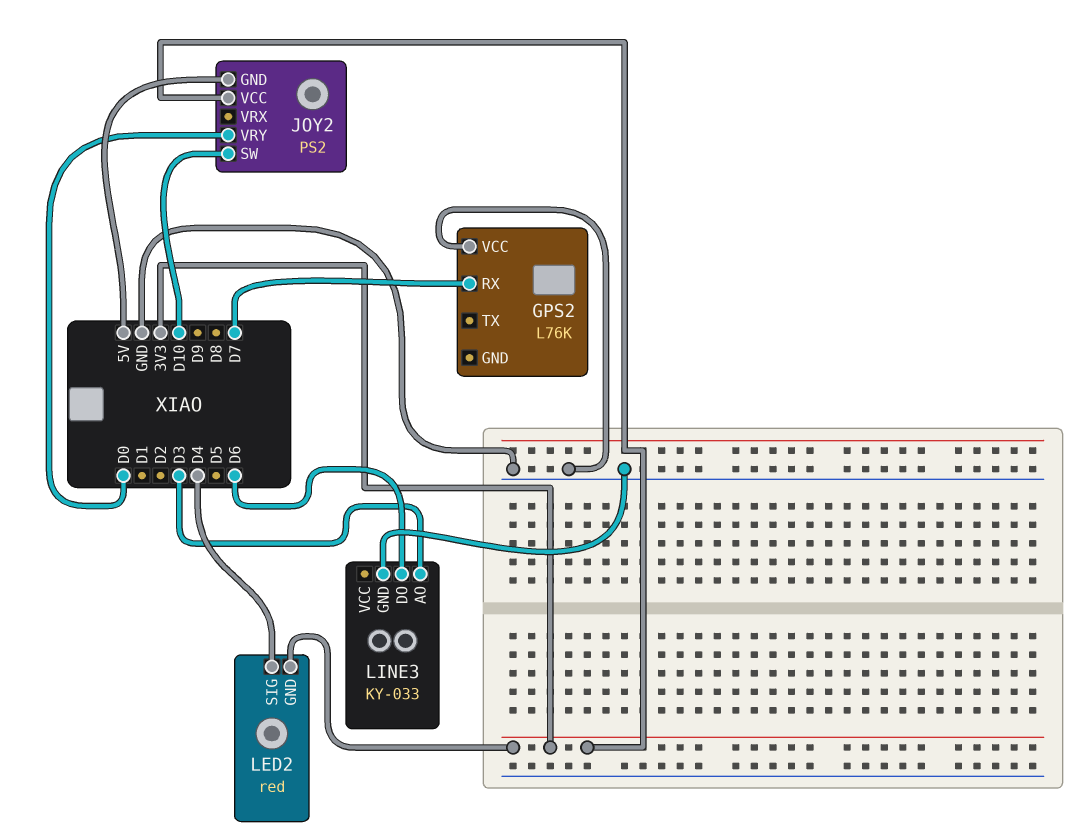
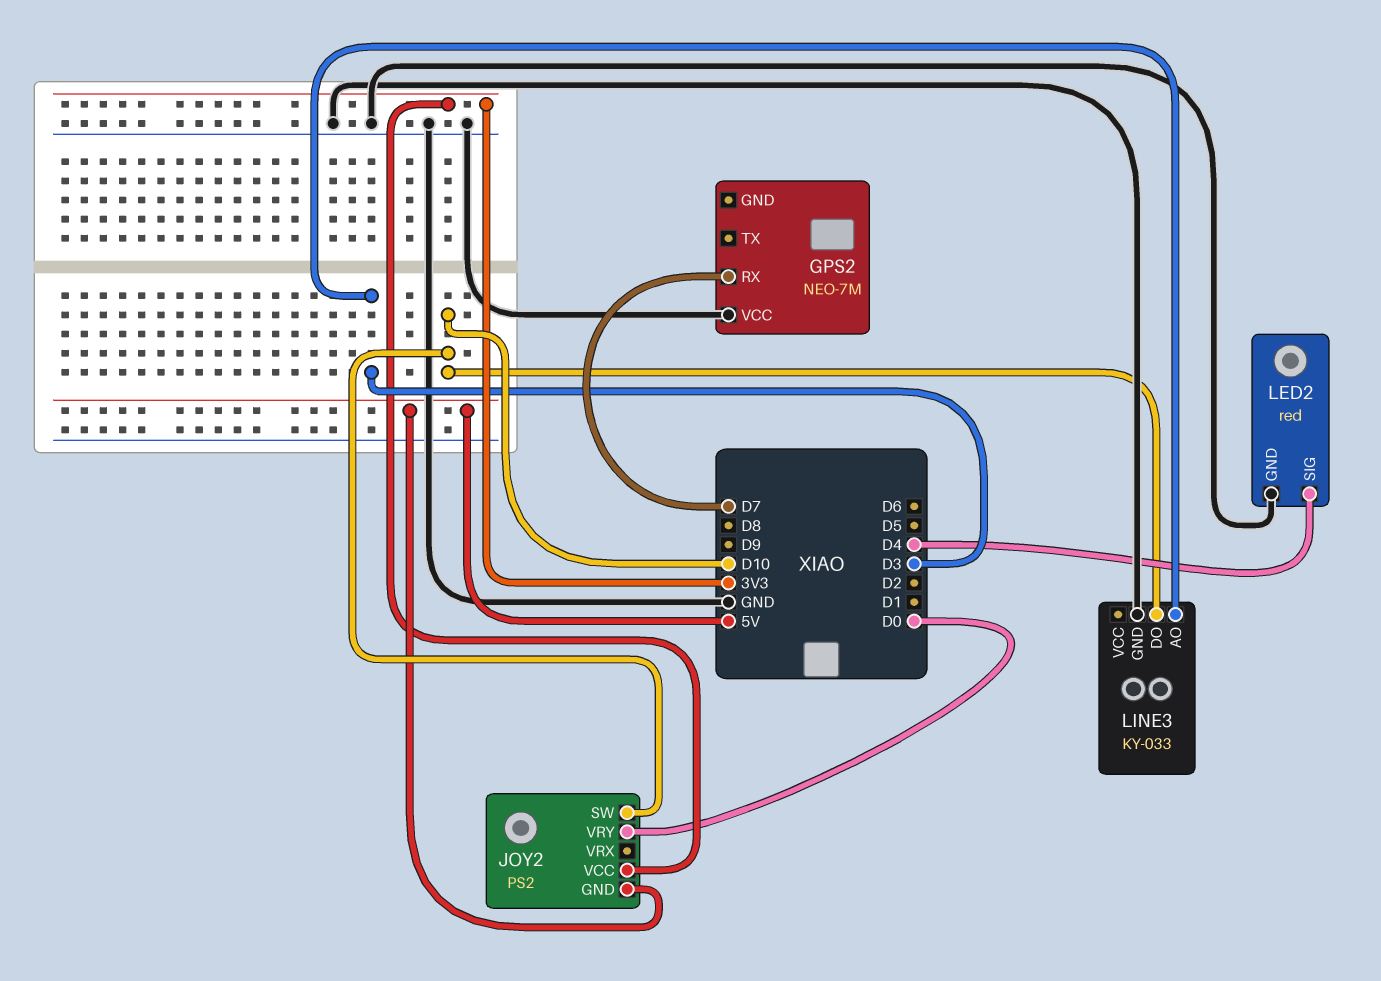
GPS2: L76K -> NEO-7M
LED2 pin GND: 3V3 -> GND
LINE3 pin DO: D6 -> D10

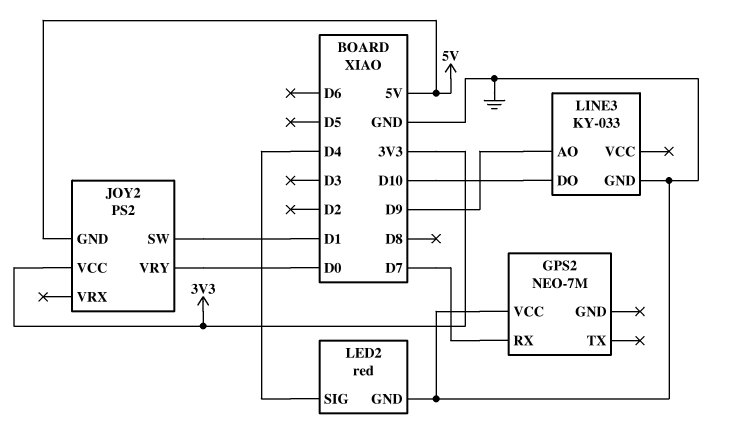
JOY2 pin SW: D10 -> D1
LINE3 pin AO: D3 -> D9

